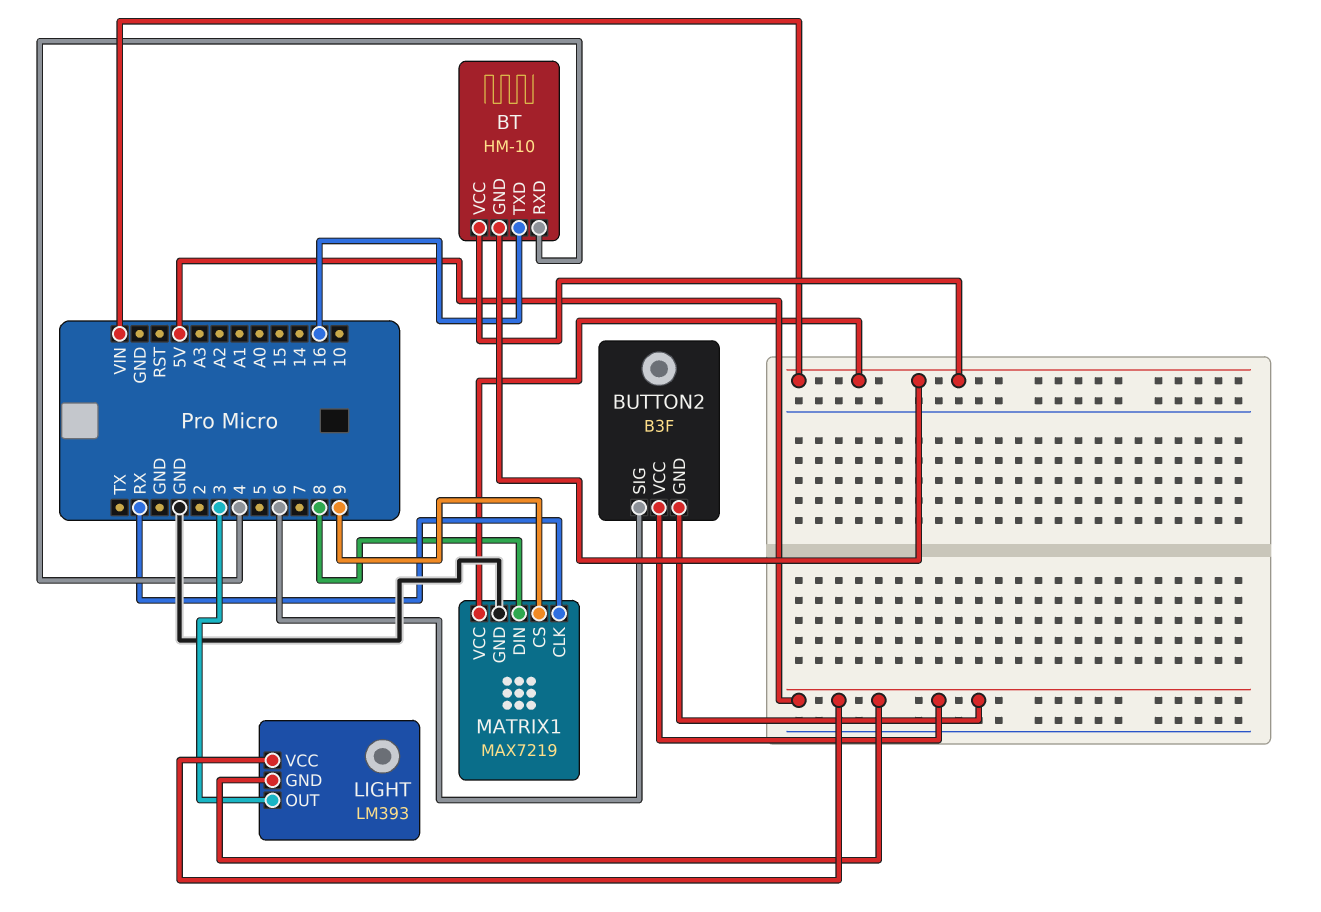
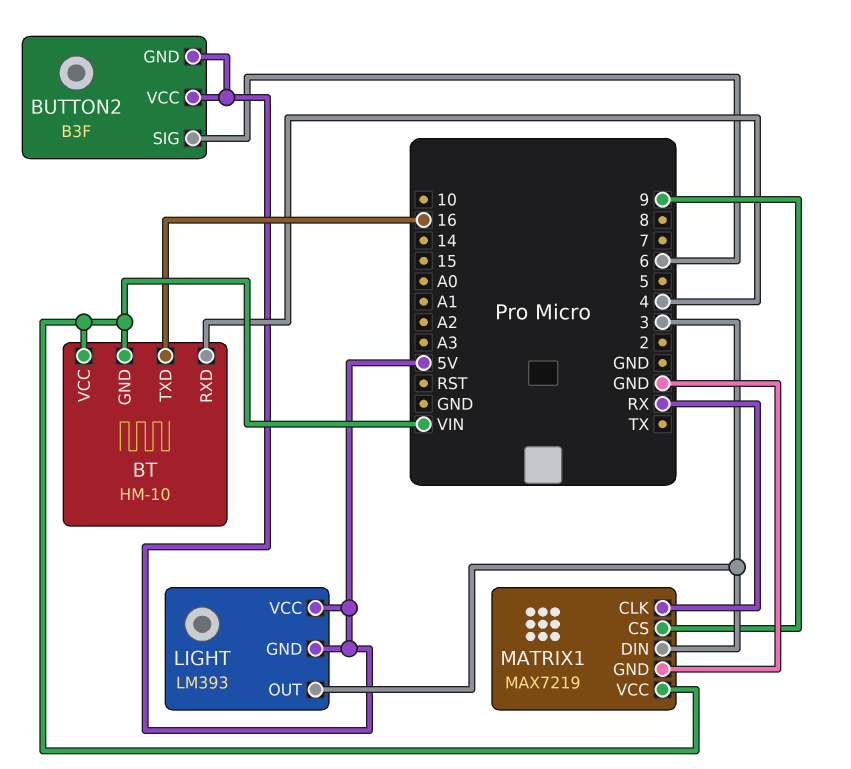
MATRIX1 pin DIN: 8 -> 3

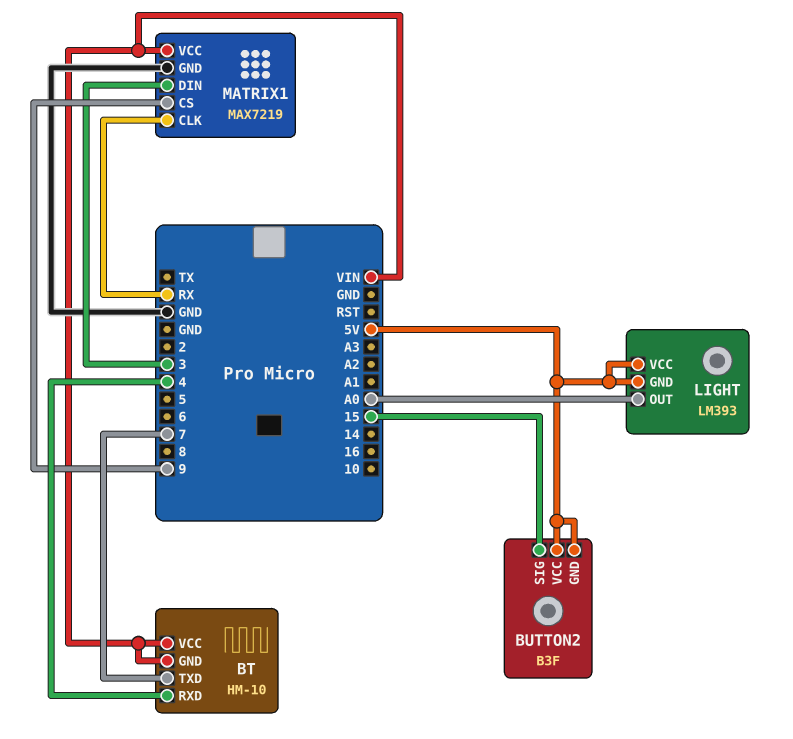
BT pin TXD: 16 -> 7
BUTTON2 pin SIG: 6 -> 15
LIGHT pin OUT: 3 -> A0

